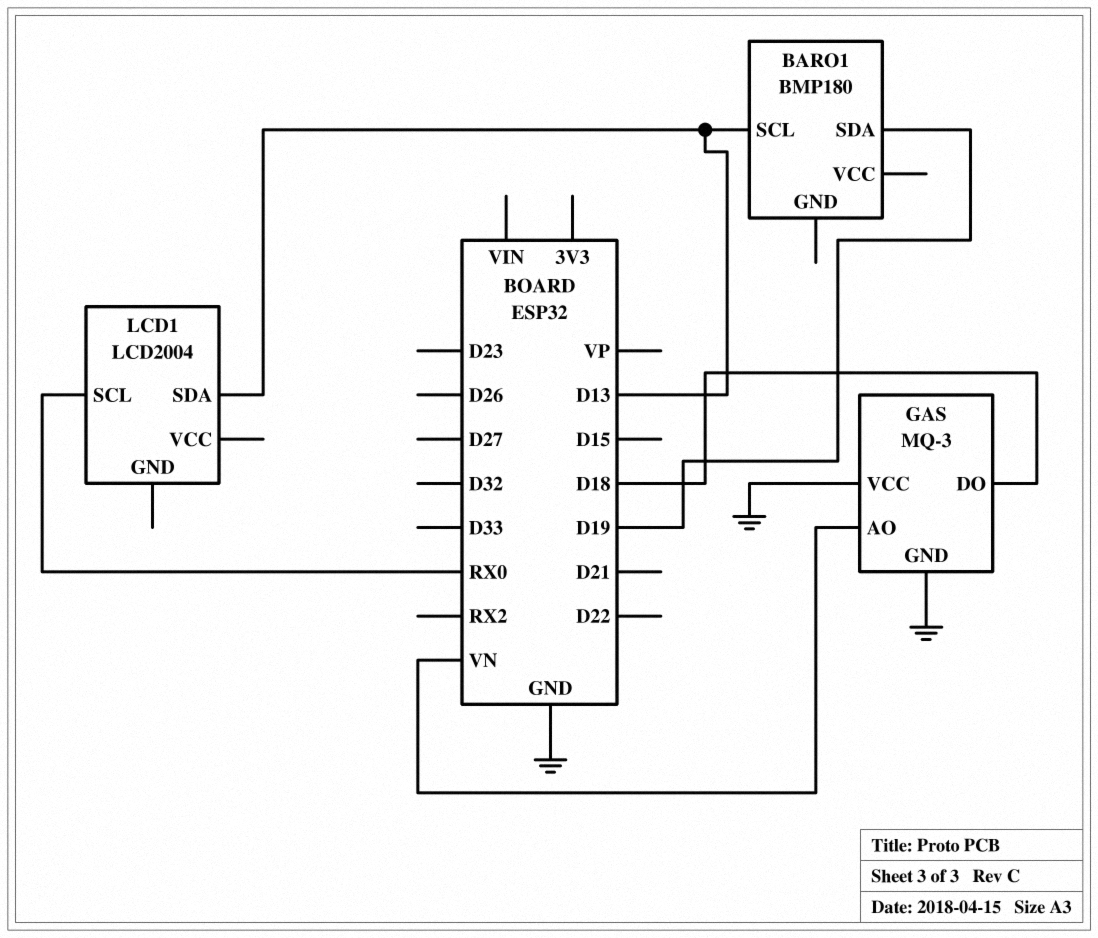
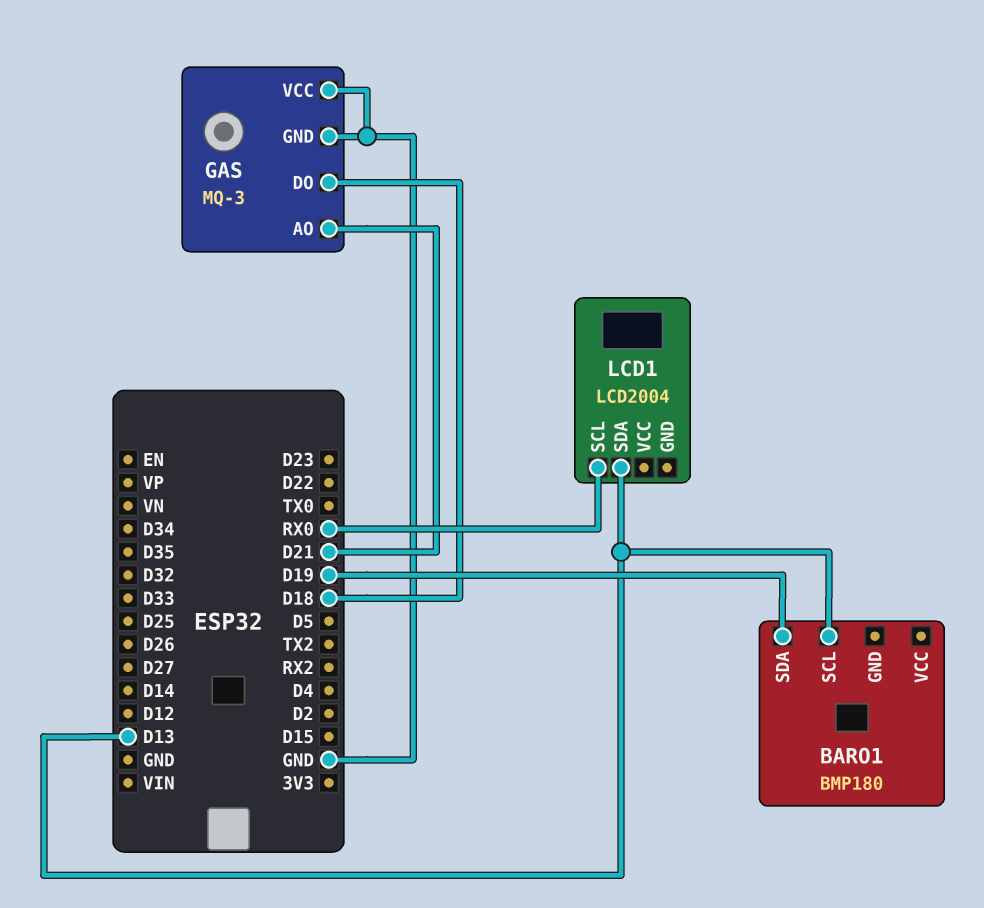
GAS pin AO: VN -> D21

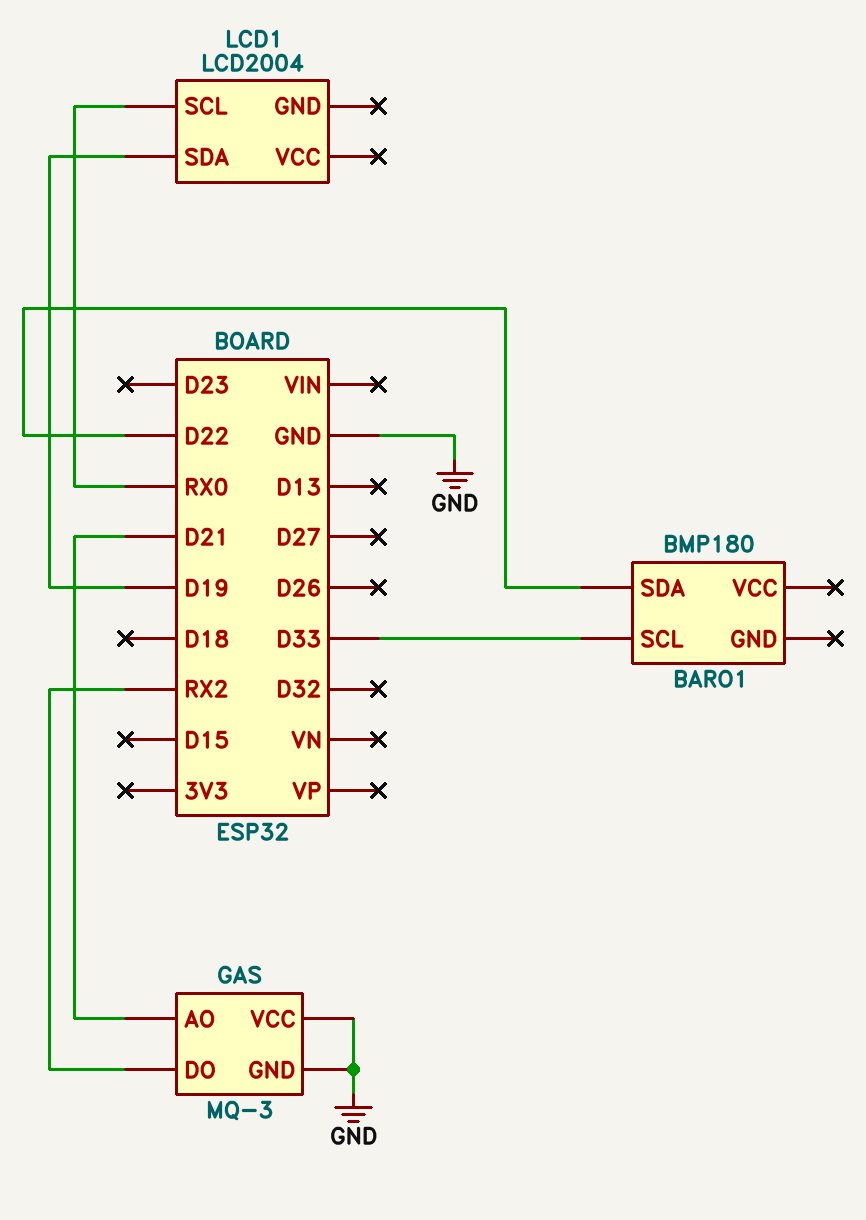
BARO1 pin SCL: D13 -> D33
BARO1 pin SDA: D19 -> D22
GAS pin DO: D18 -> RX2
LCD1 pin SDA: D13 -> D19

